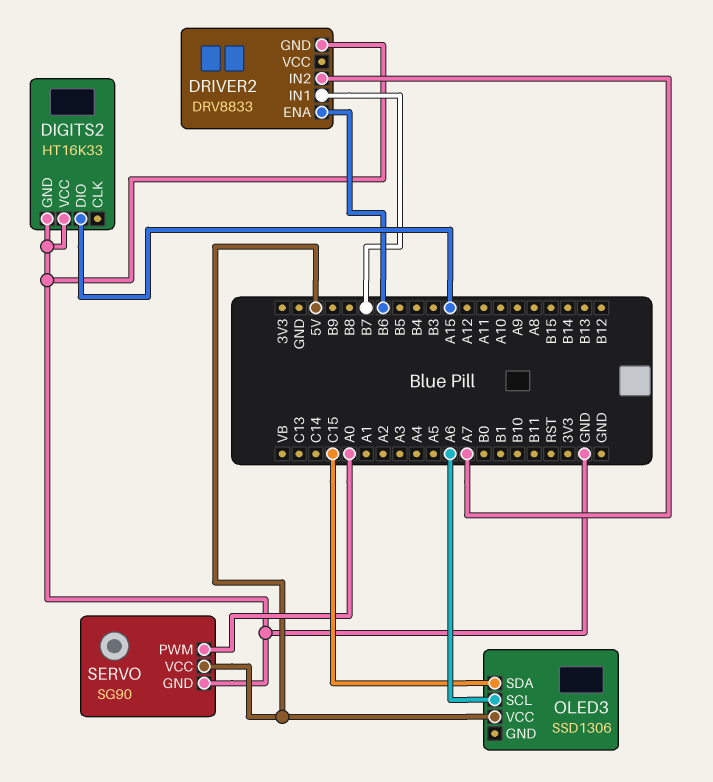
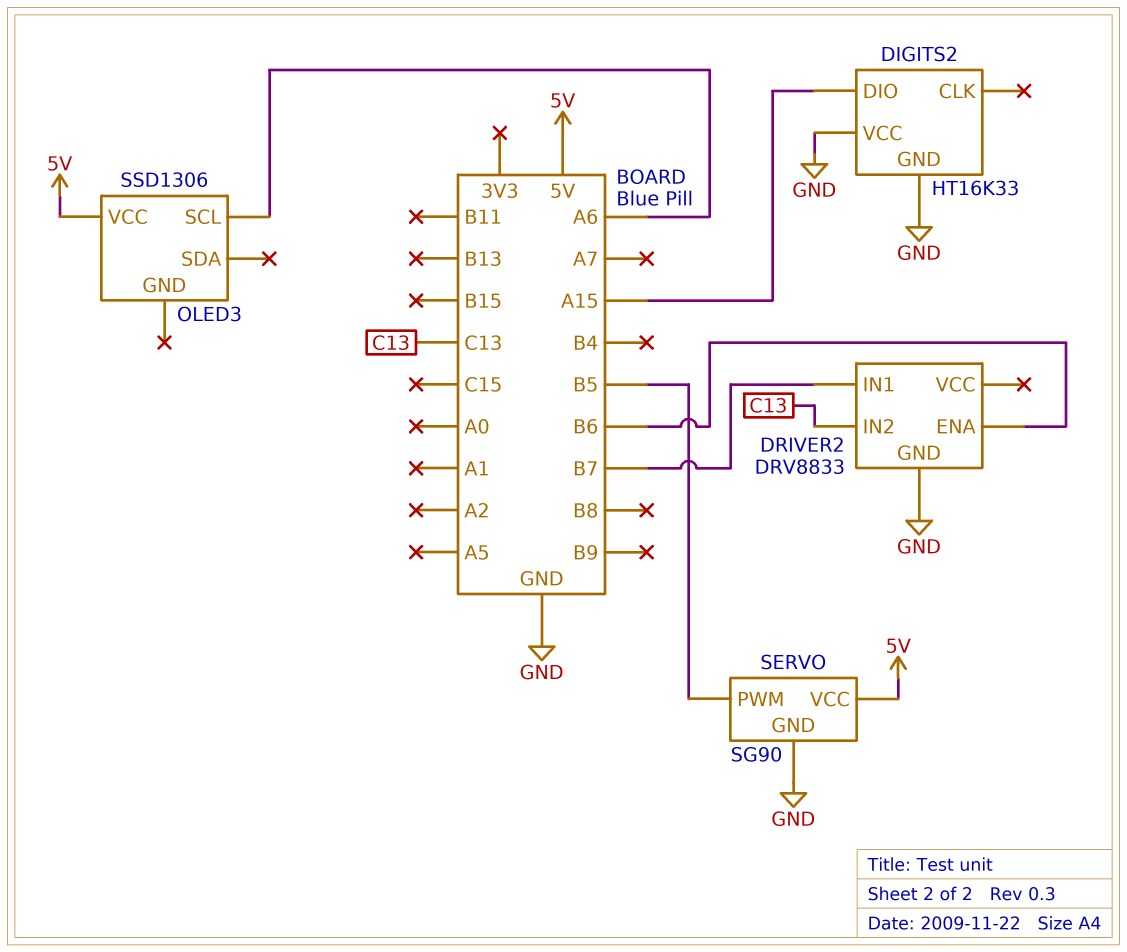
DRIVER2 pin IN2: A7 -> C13
OLED3 pin SDA: C15 -> none
SERVO pin PWM: A0 -> B5

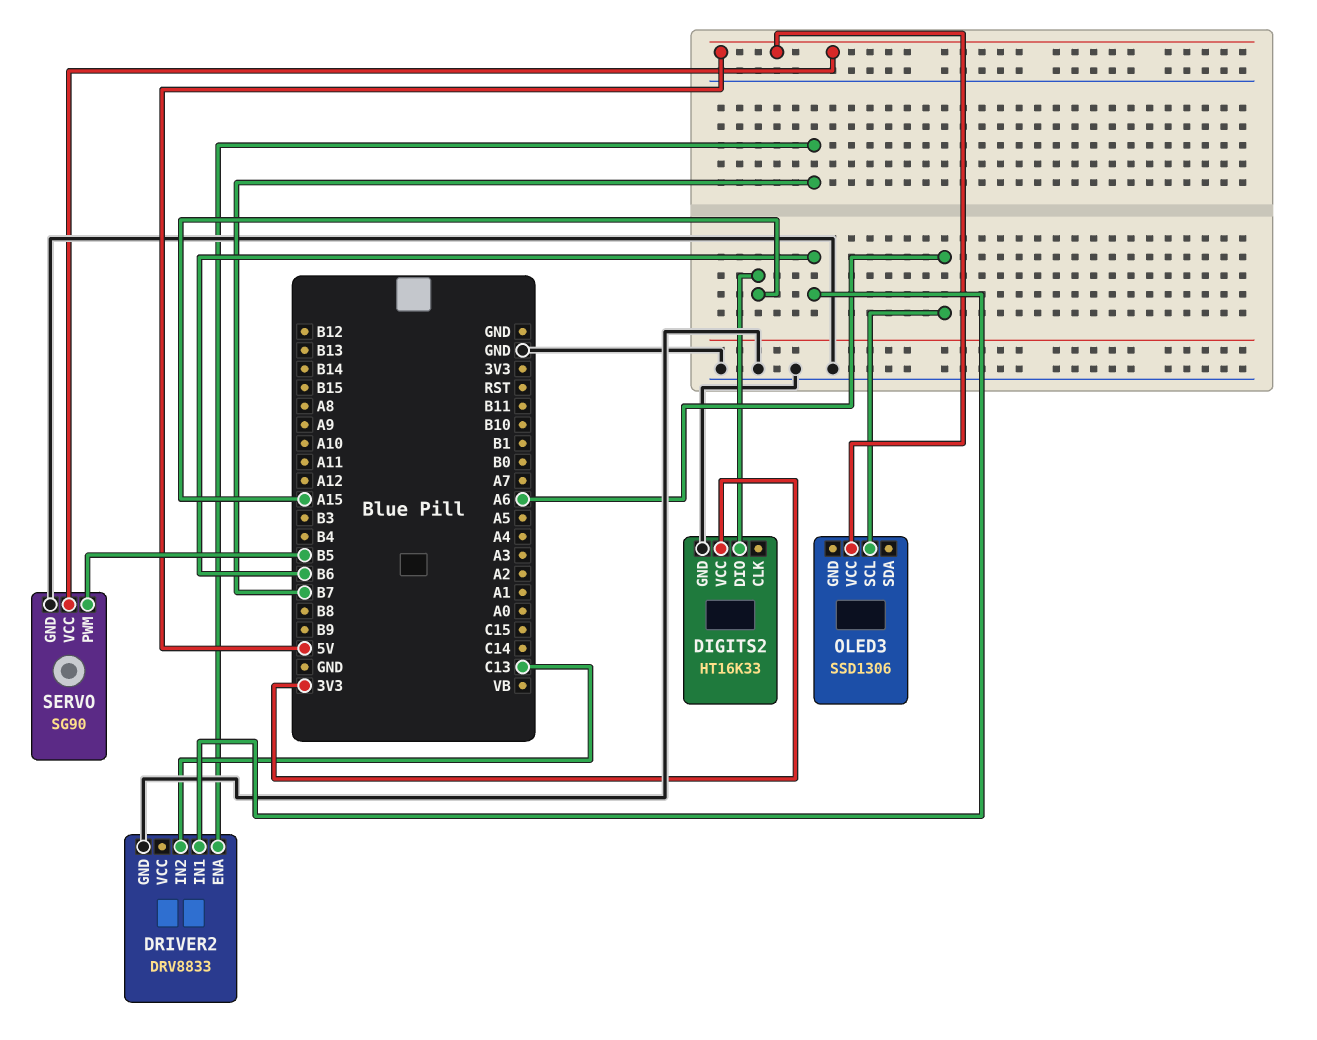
DIGITS2 pin VCC: GND -> 3V3
DRIVER2 pin ENA: B6 -> B7
DRIVER2 pin IN1: B7 -> B6

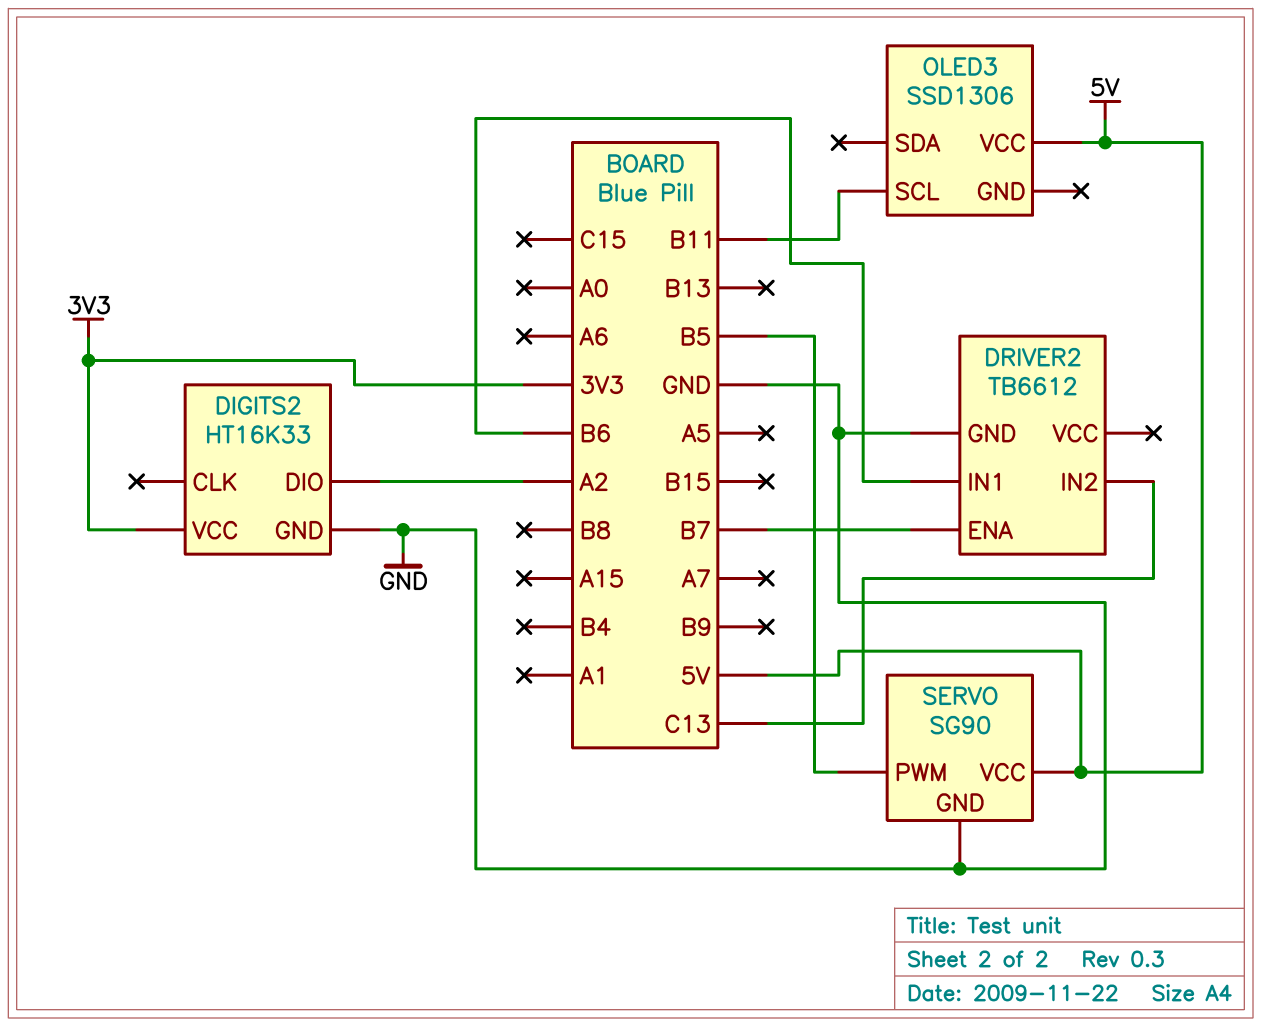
DIGITS2 pin DIO: A15 -> A2
DRIVER2: DRV8833 -> TB6612
OLED3 pin SCL: A6 -> B11

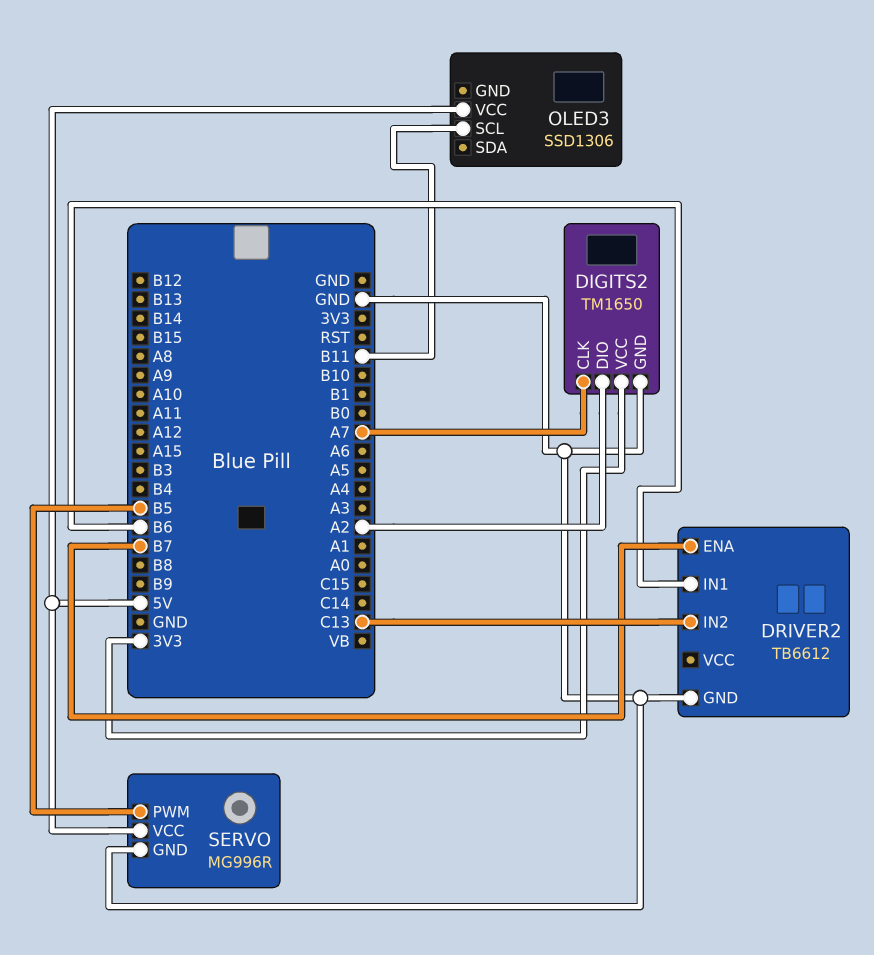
DIGITS2: HT16K33 -> TM1650
DIGITS2 pin CLK: none -> A7
SERVO: SG90 -> MG996R

